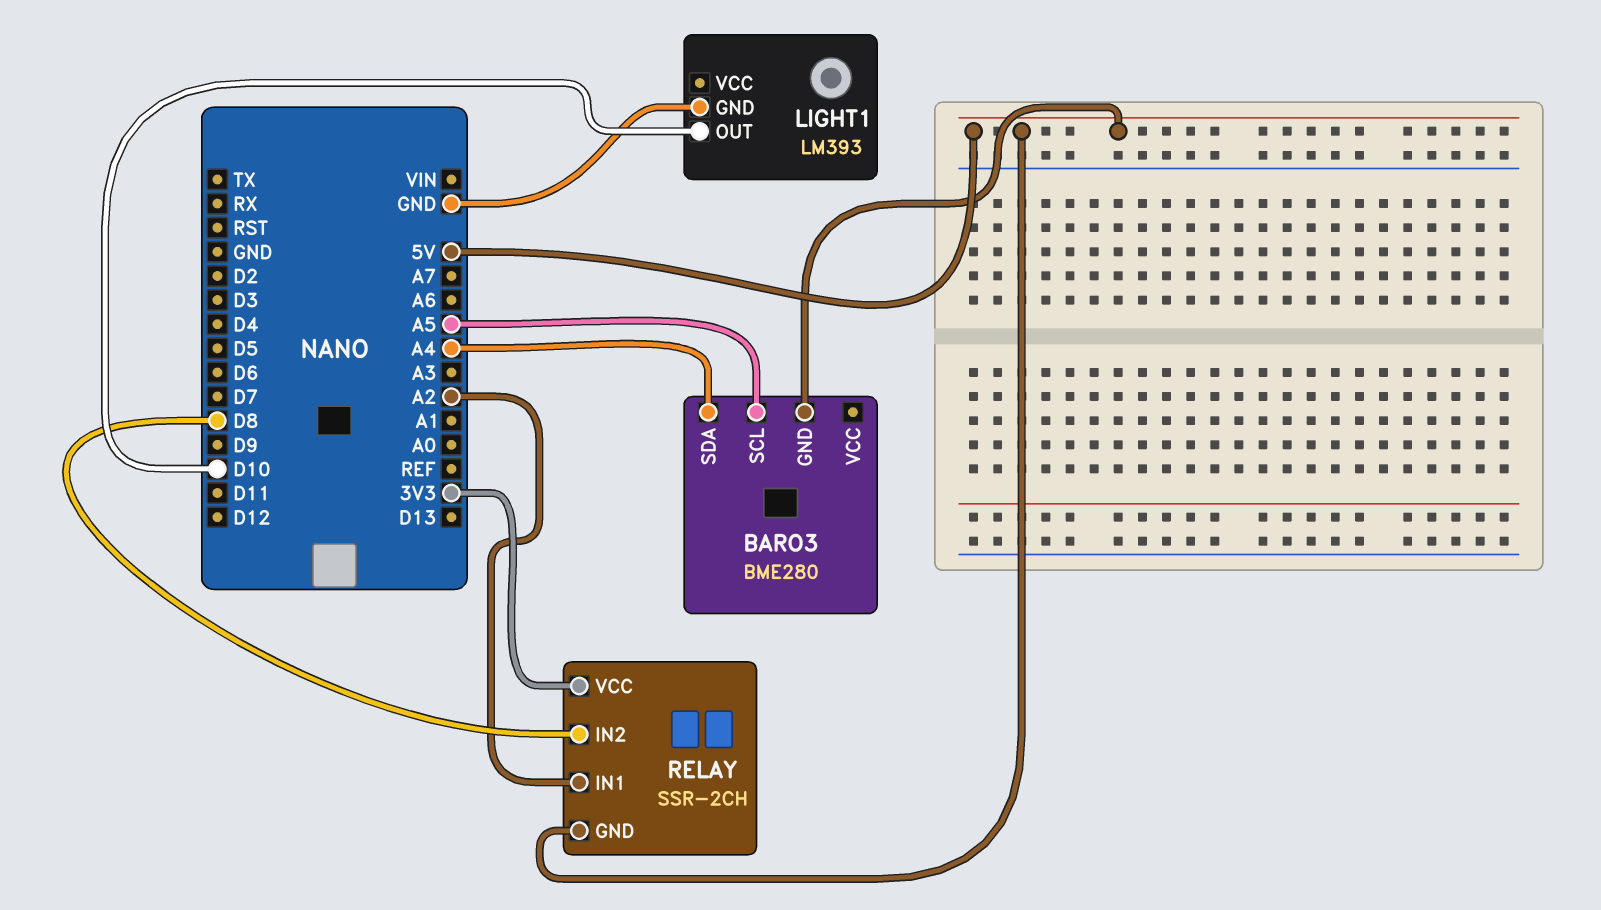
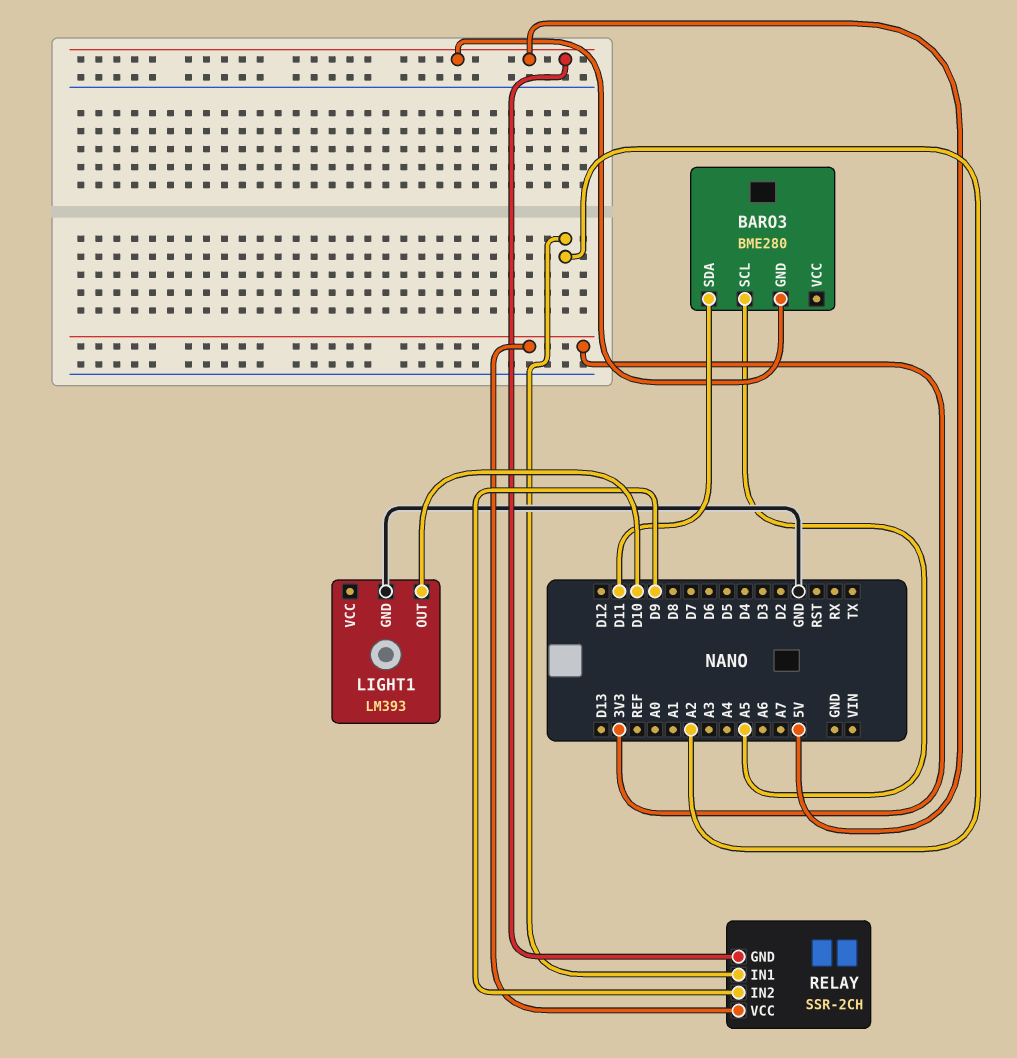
BARO3 pin SDA: A4 -> D11
RELAY pin IN2: D8 -> D9

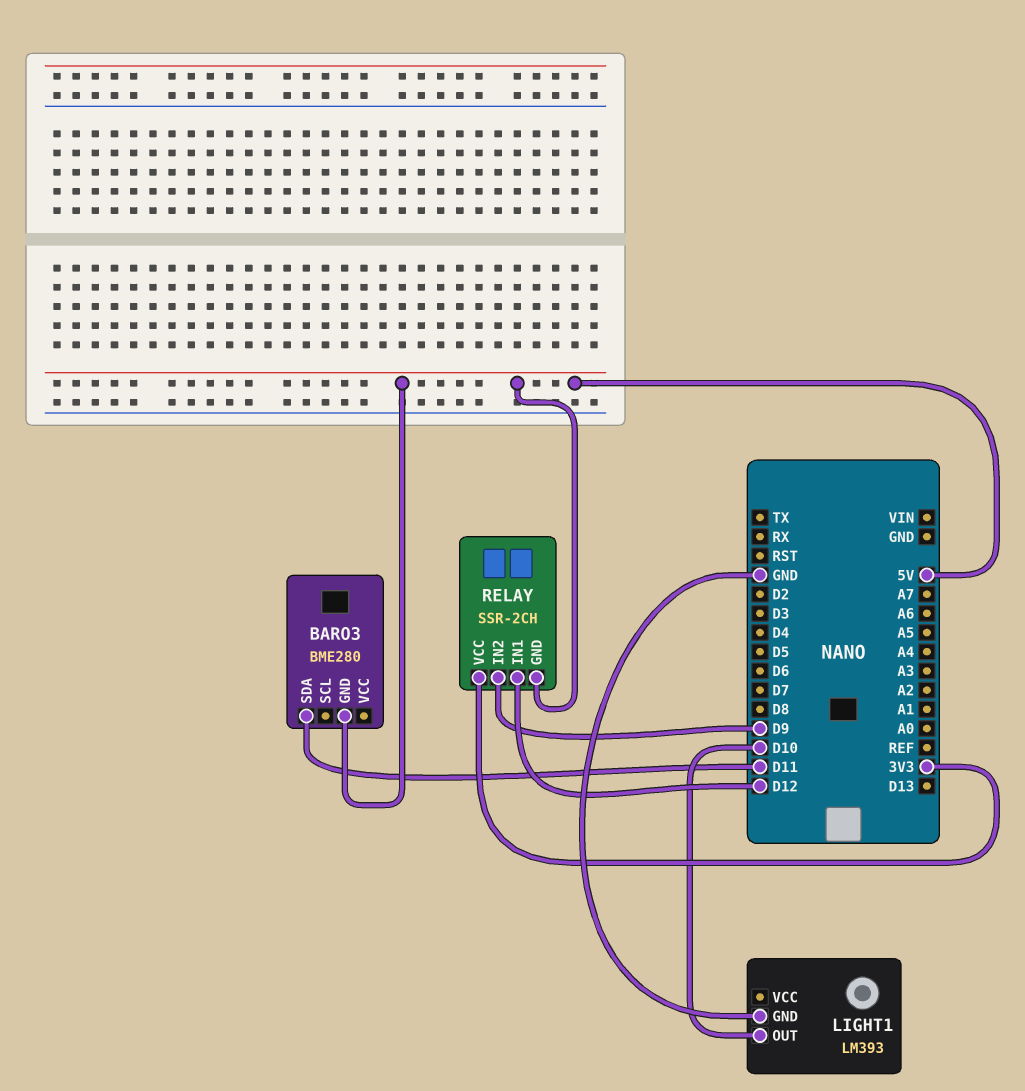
BARO3 pin SCL: A5 -> none
RELAY pin IN1: A2 -> D12

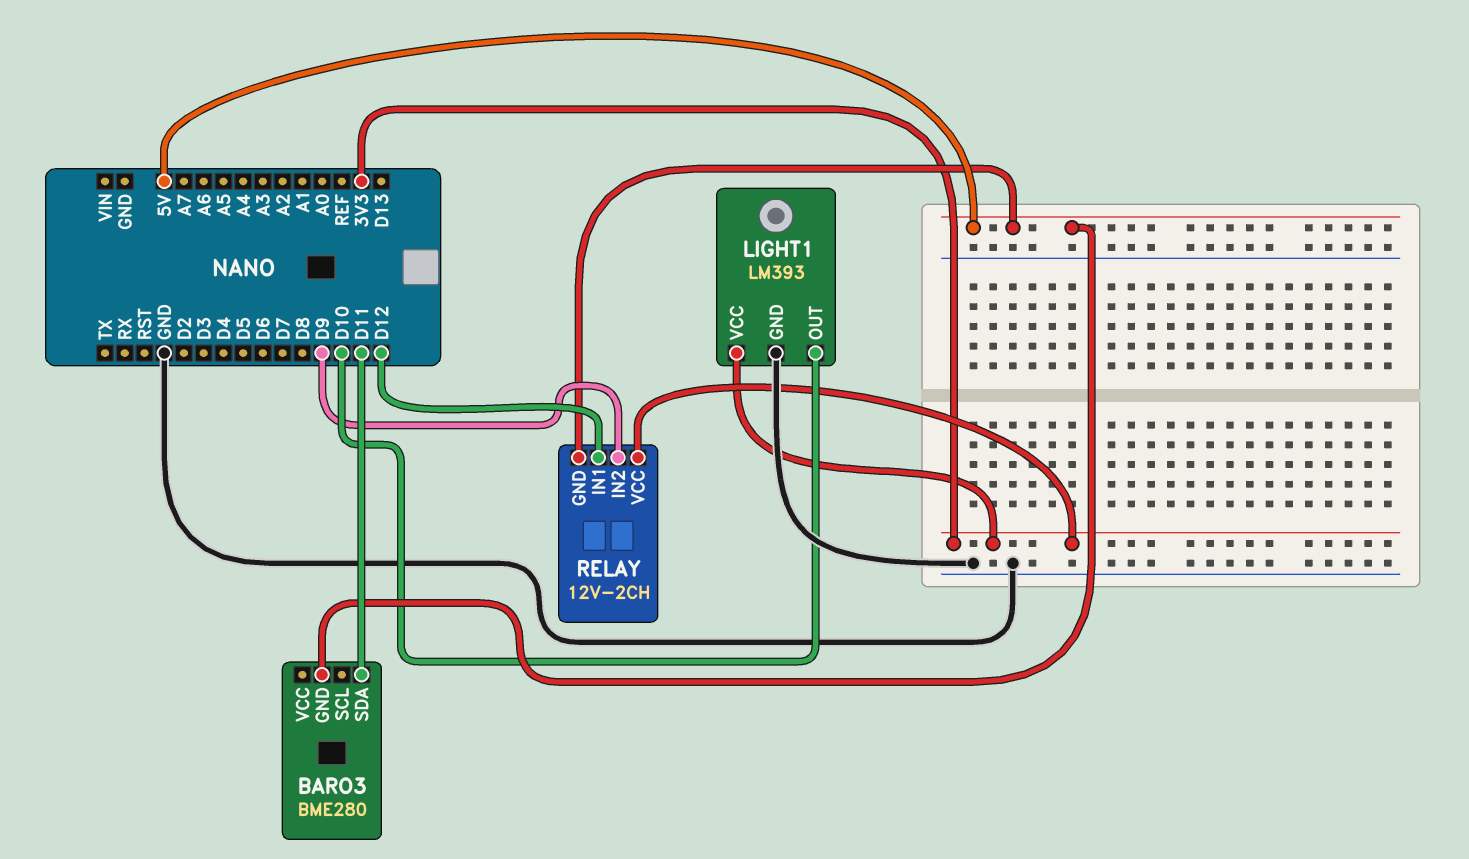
LIGHT1 pin VCC: none -> 3V3
RELAY: SSR-2CH -> 12V-2CH

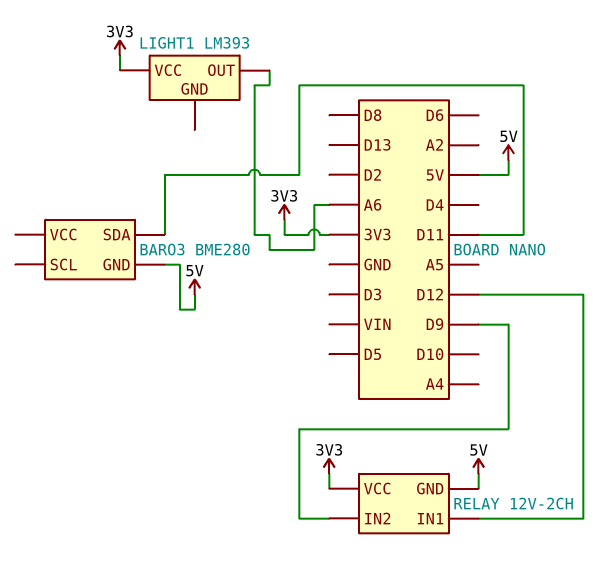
LIGHT1 pin GND: GND -> none
LIGHT1 pin OUT: D10 -> A6

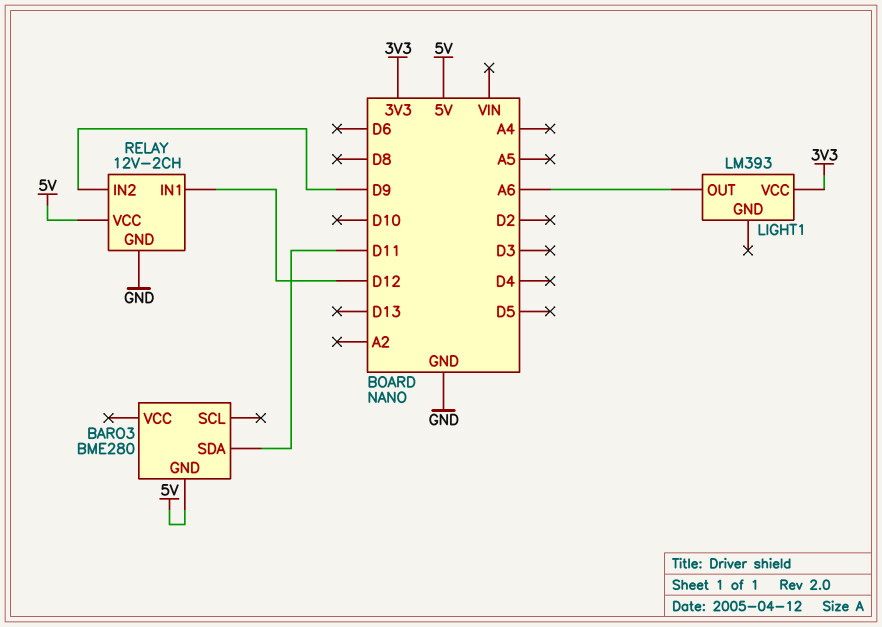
RELAY pin GND: 5V -> GND
RELAY pin VCC: 3V3 -> 5V

